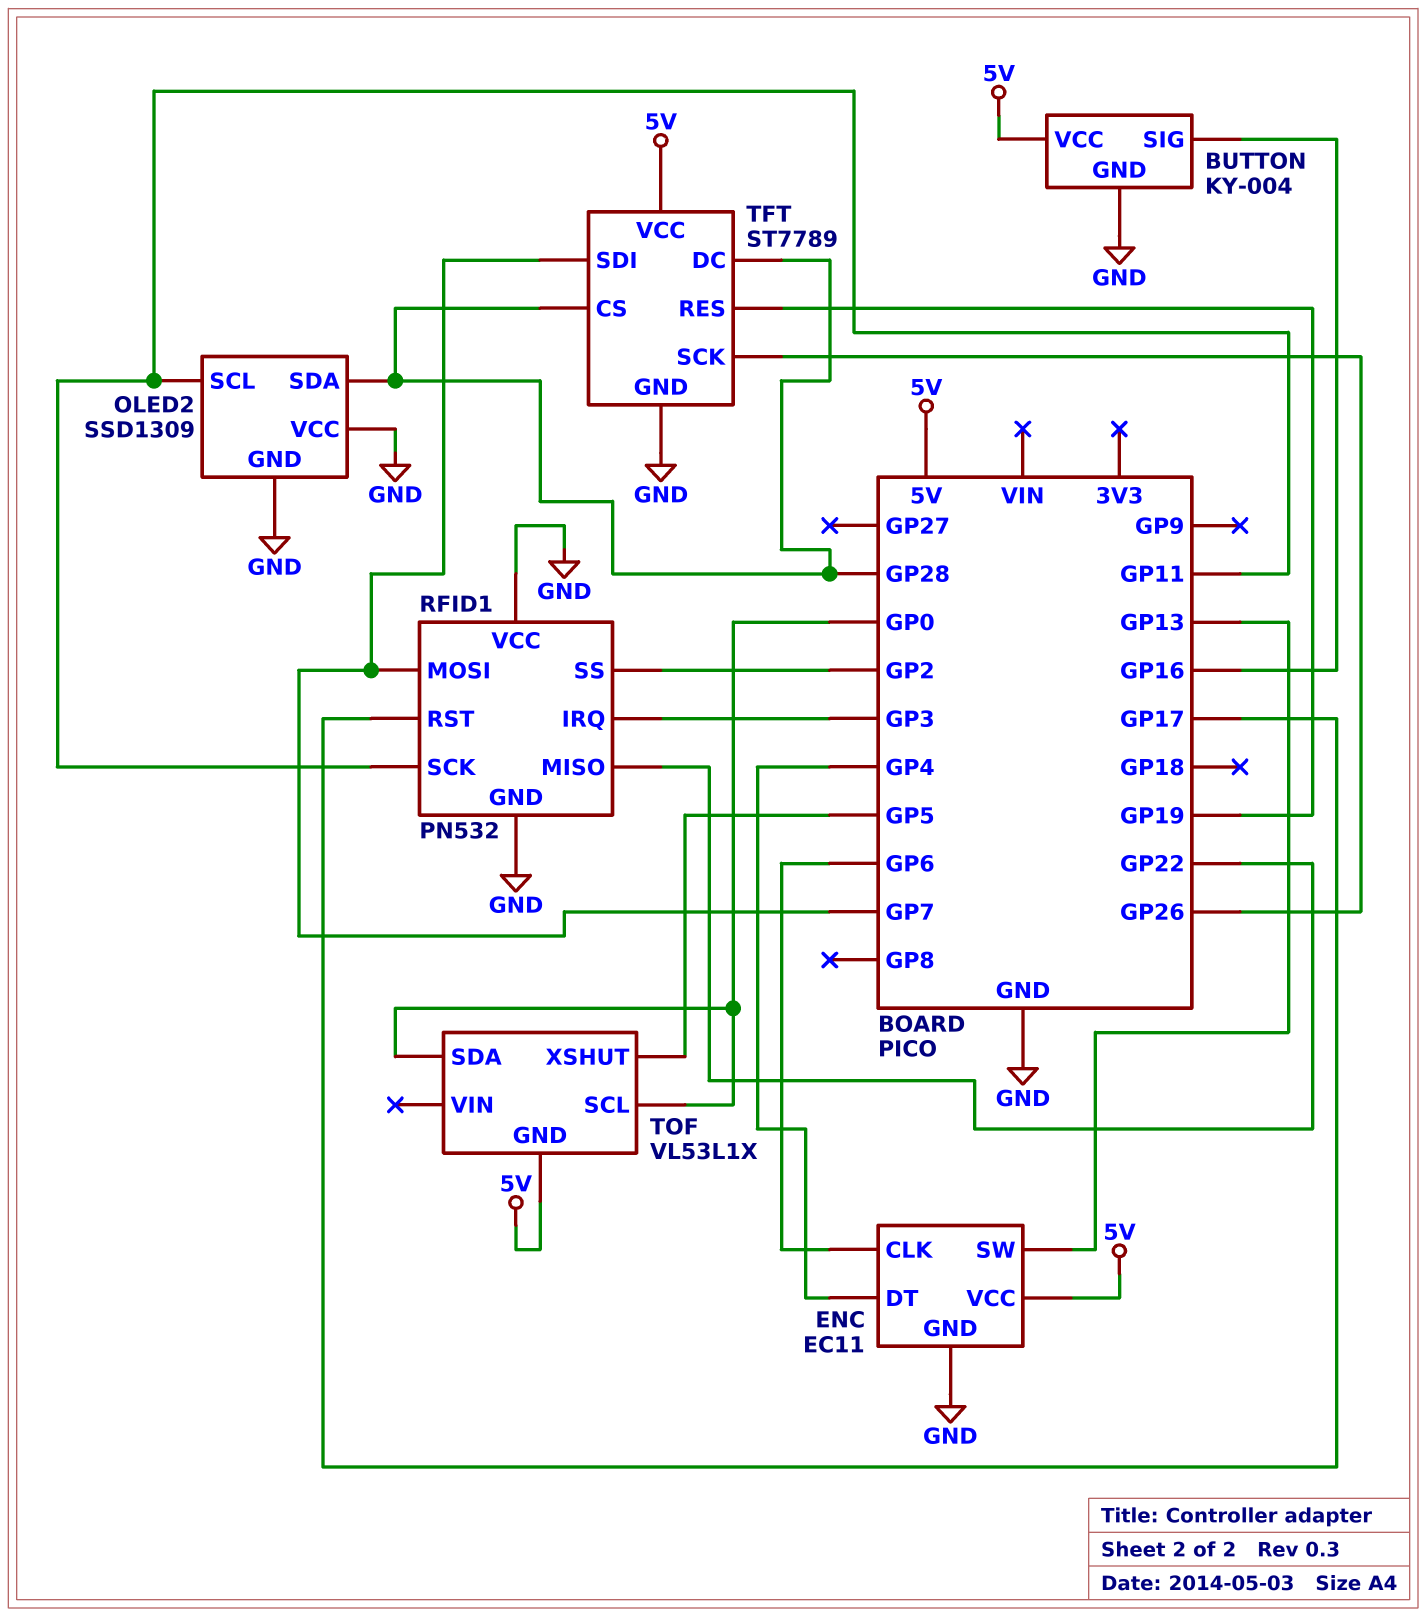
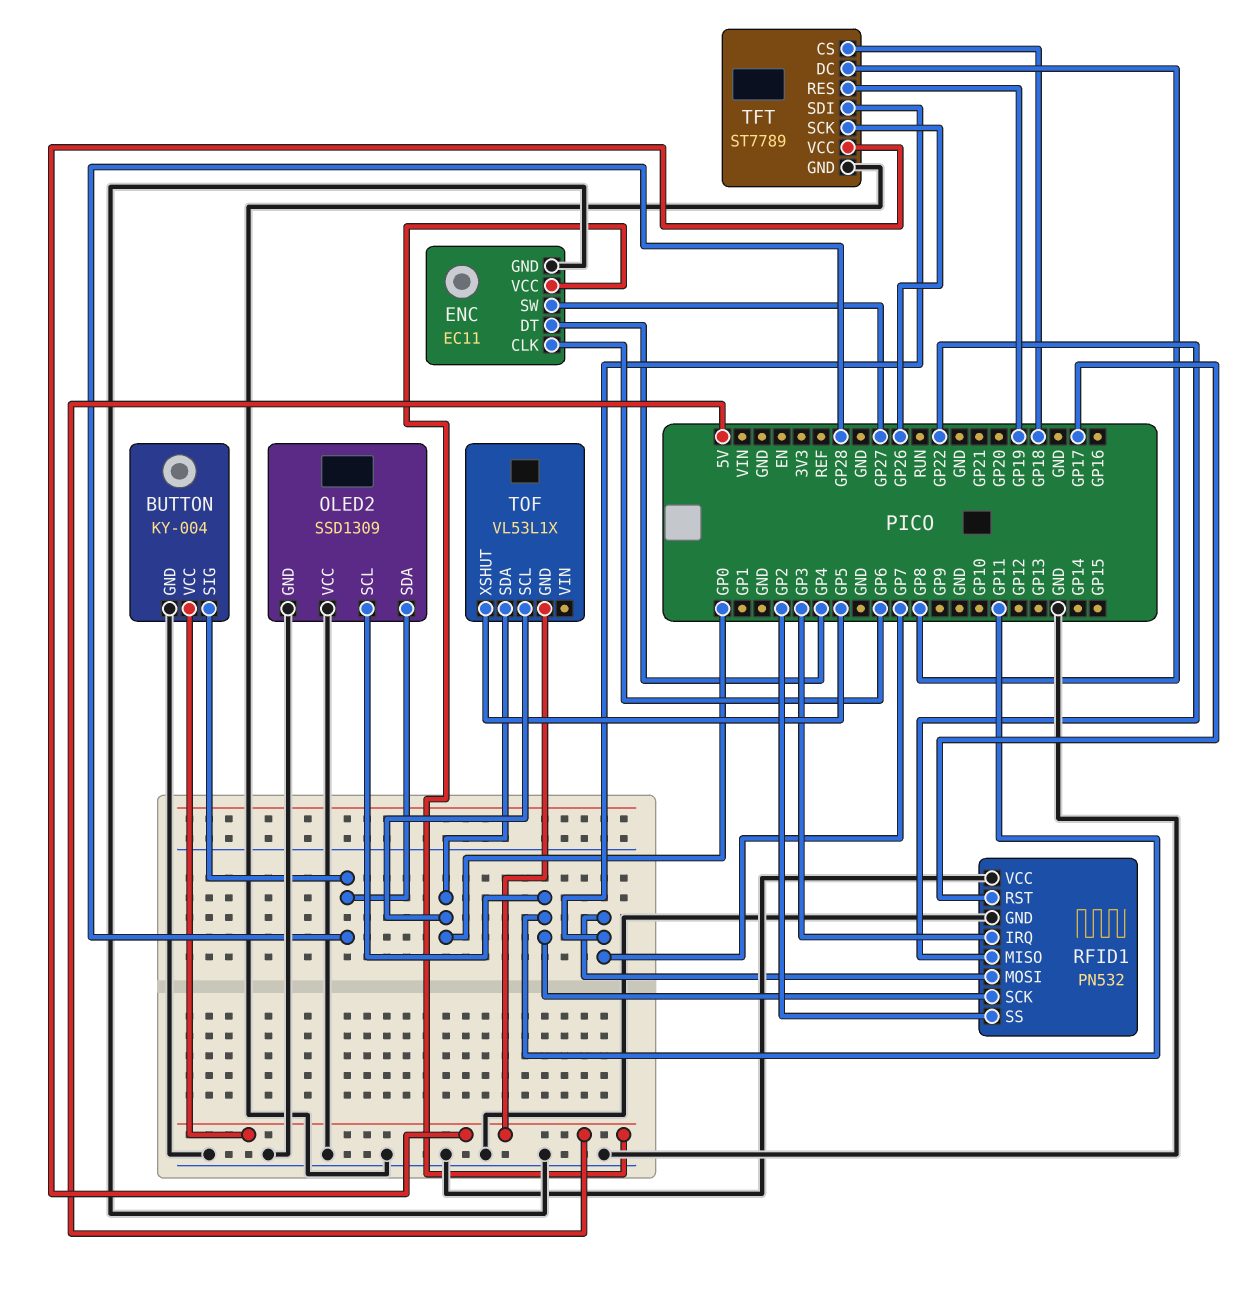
BUTTON pin SIG: GP16 -> GP28
ENC pin SW: GP13 -> GP27
TFT pin CS: GP28 -> GP18
TFT pin DC: GP28 -> GP8

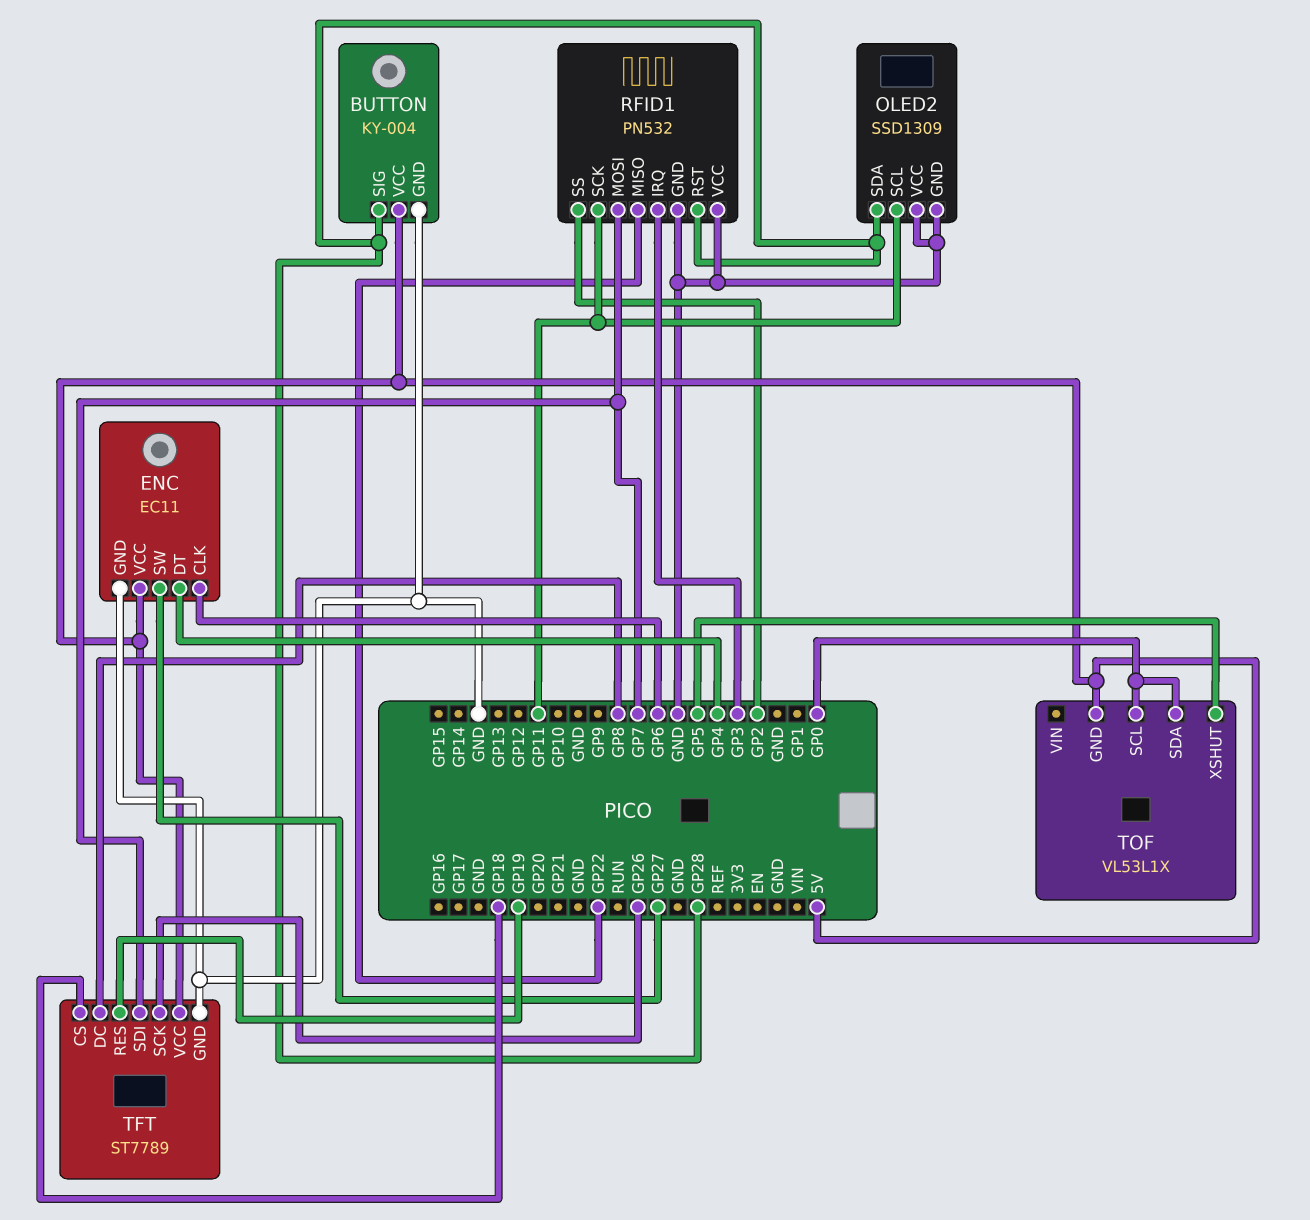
RFID1 pin RST: GP17 -> GP28

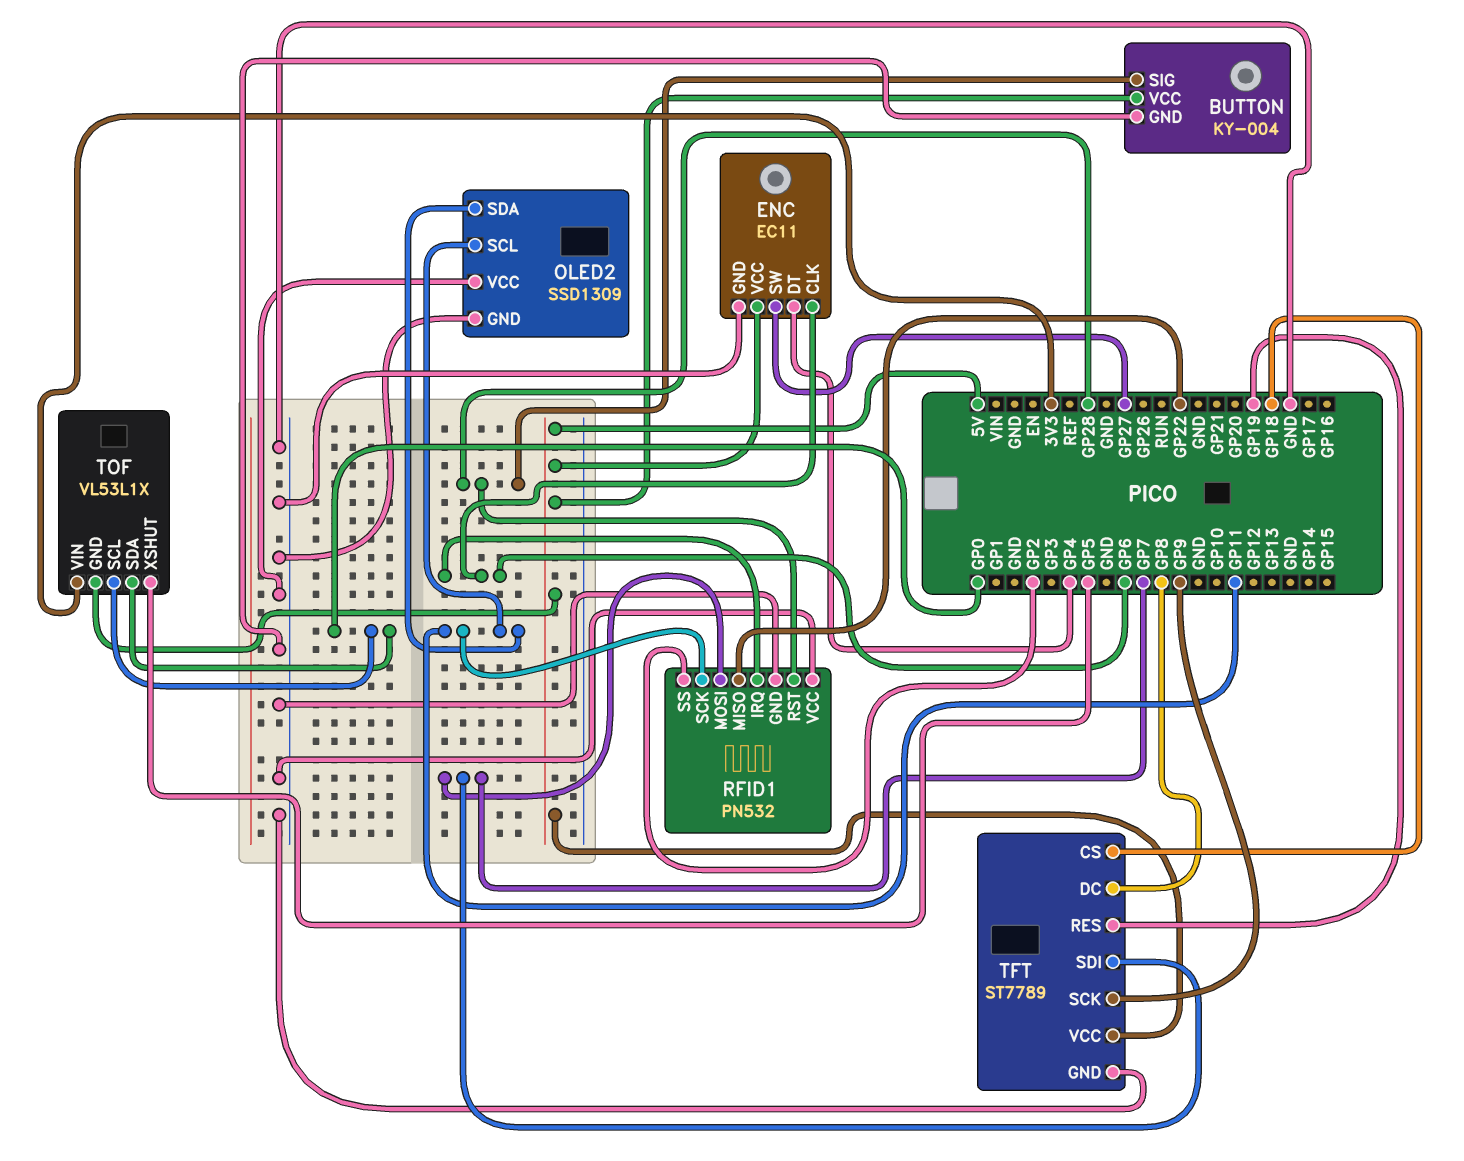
OLED2 pin SDA: GP28 -> GP11
RFID1 pin IRQ: GP3 -> GP6
TFT pin SCK: GP26 -> GP9
TOF pin VIN: none -> 3V3

